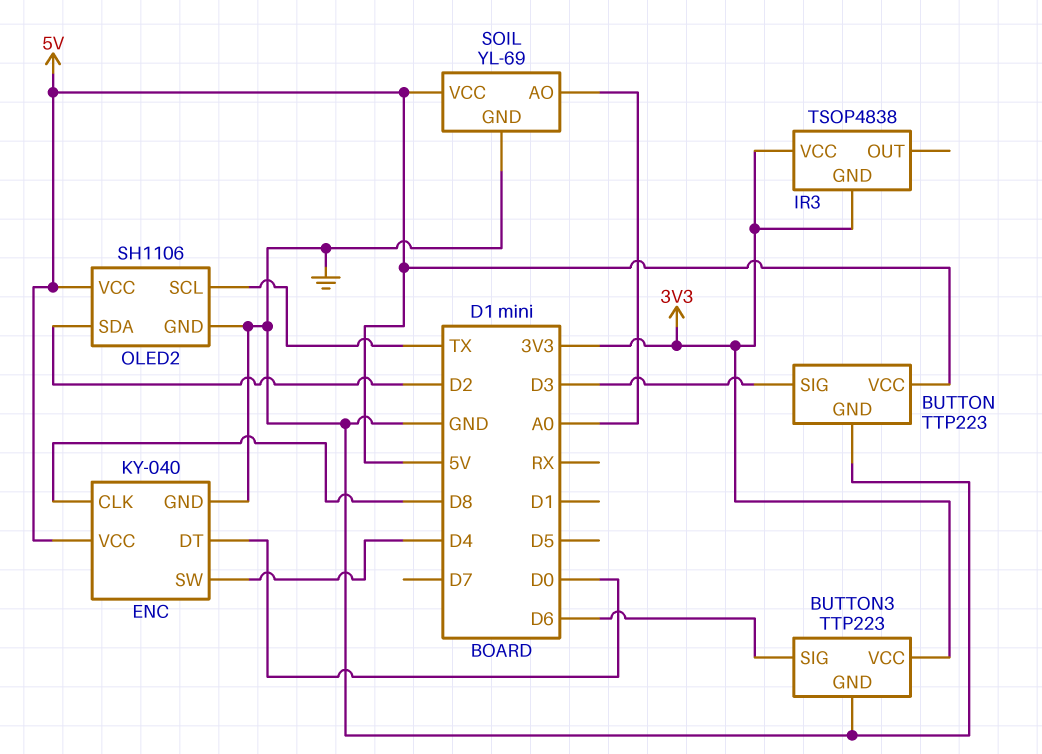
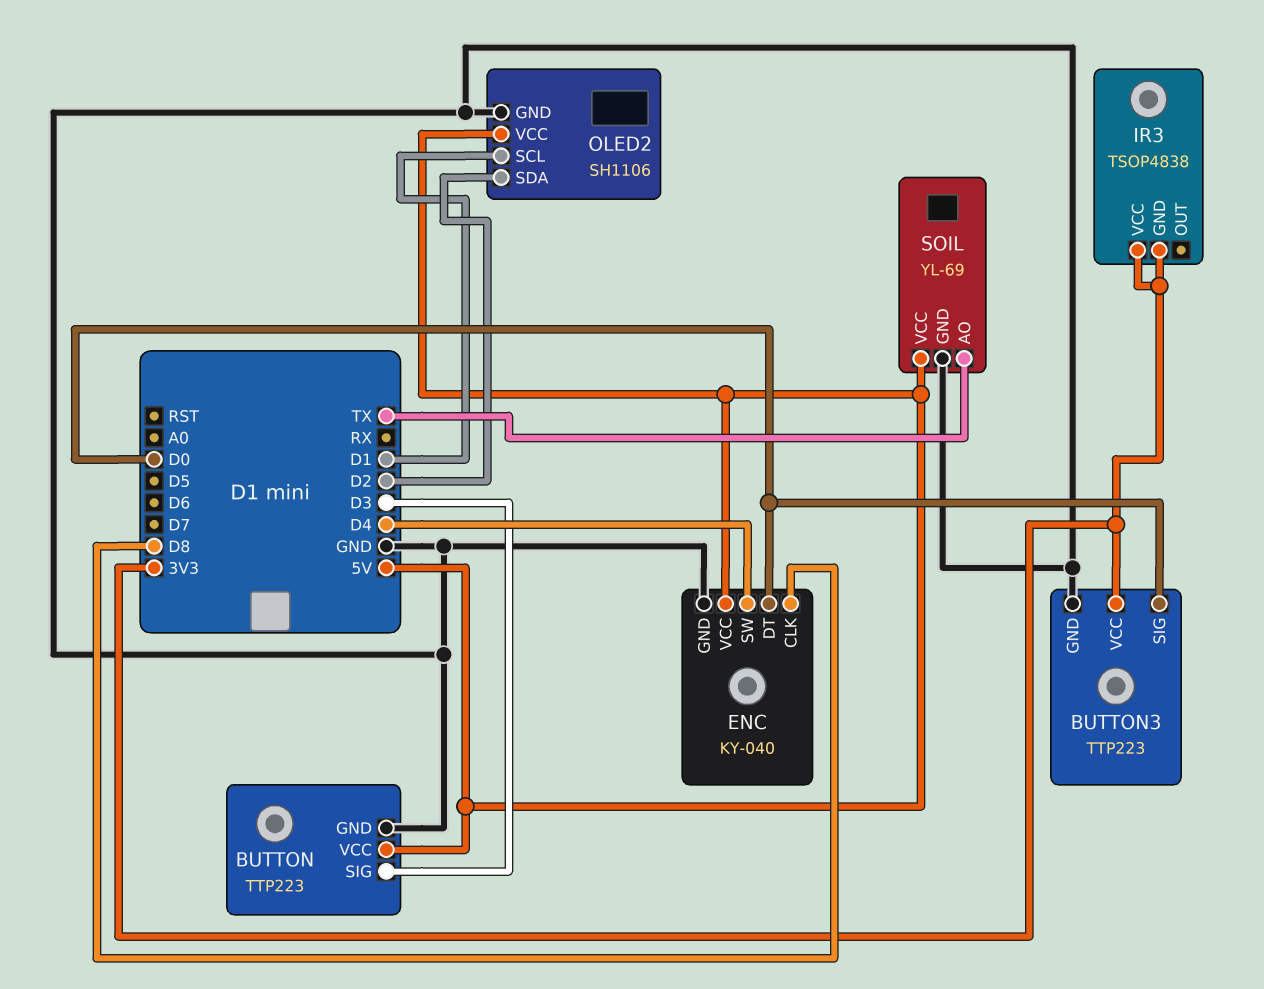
BUTTON3 pin SIG: D6 -> D0
OLED2 pin SCL: TX -> D1
SOIL pin AO: A0 -> TX

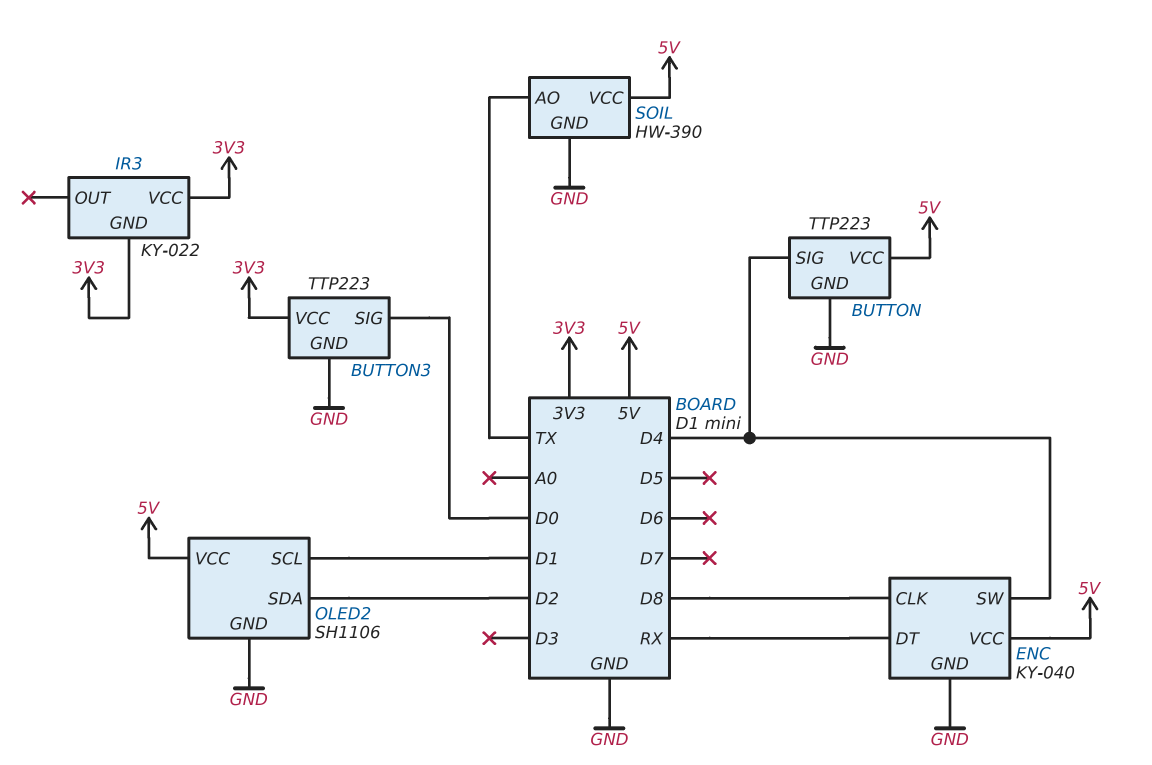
BUTTON pin SIG: D3 -> D4
ENC pin DT: D0 -> RX
IR3: TSOP4838 -> KY-022
SOIL: YL-69 -> HW-390

